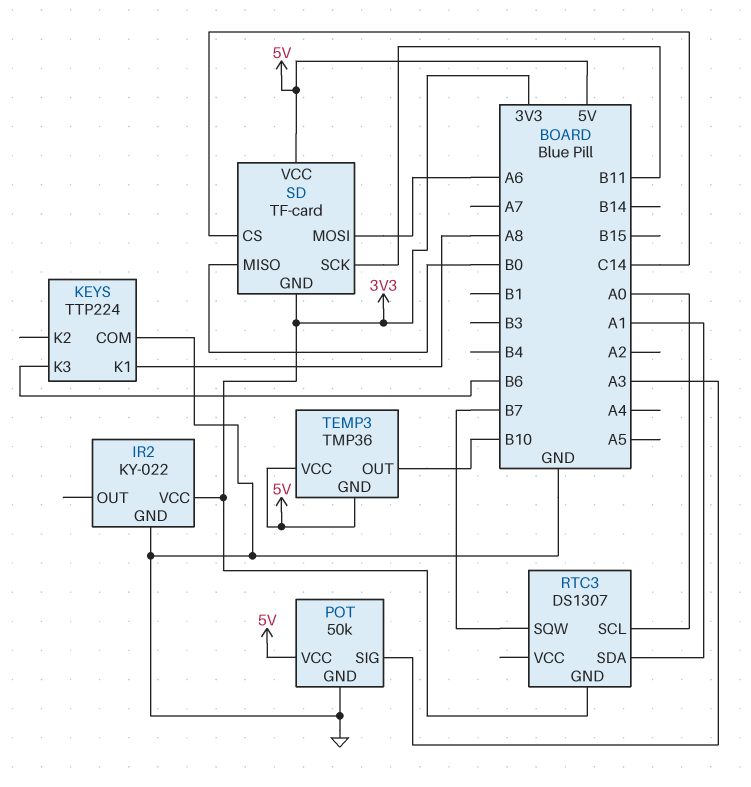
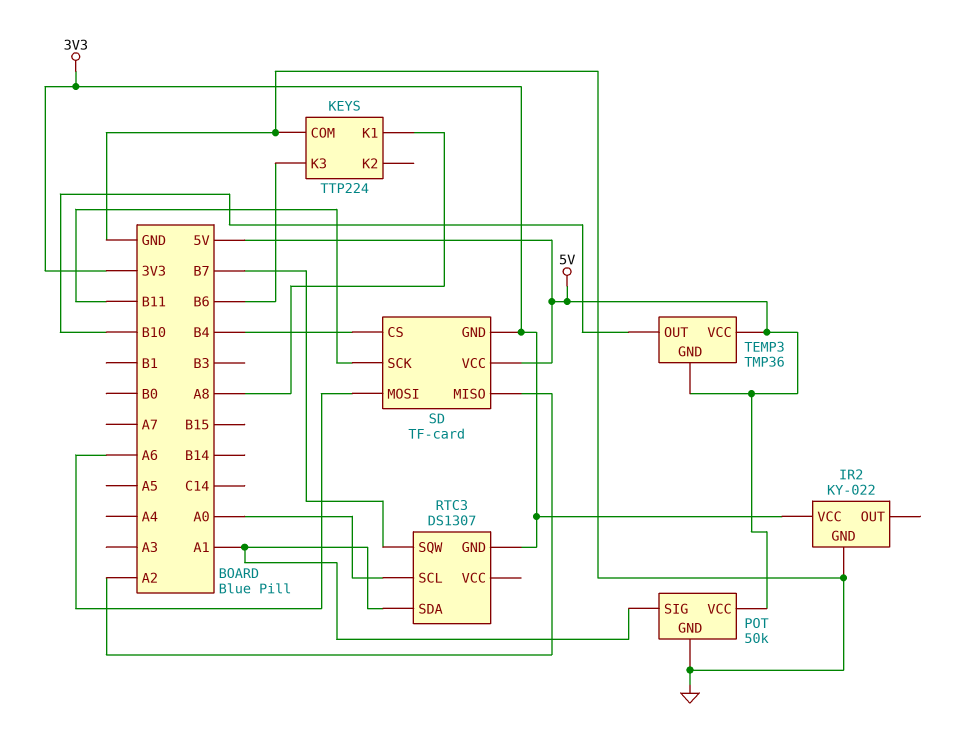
POT pin SIG: A3 -> A1
SD pin CS: C14 -> B4
SD pin MISO: B0 -> A2

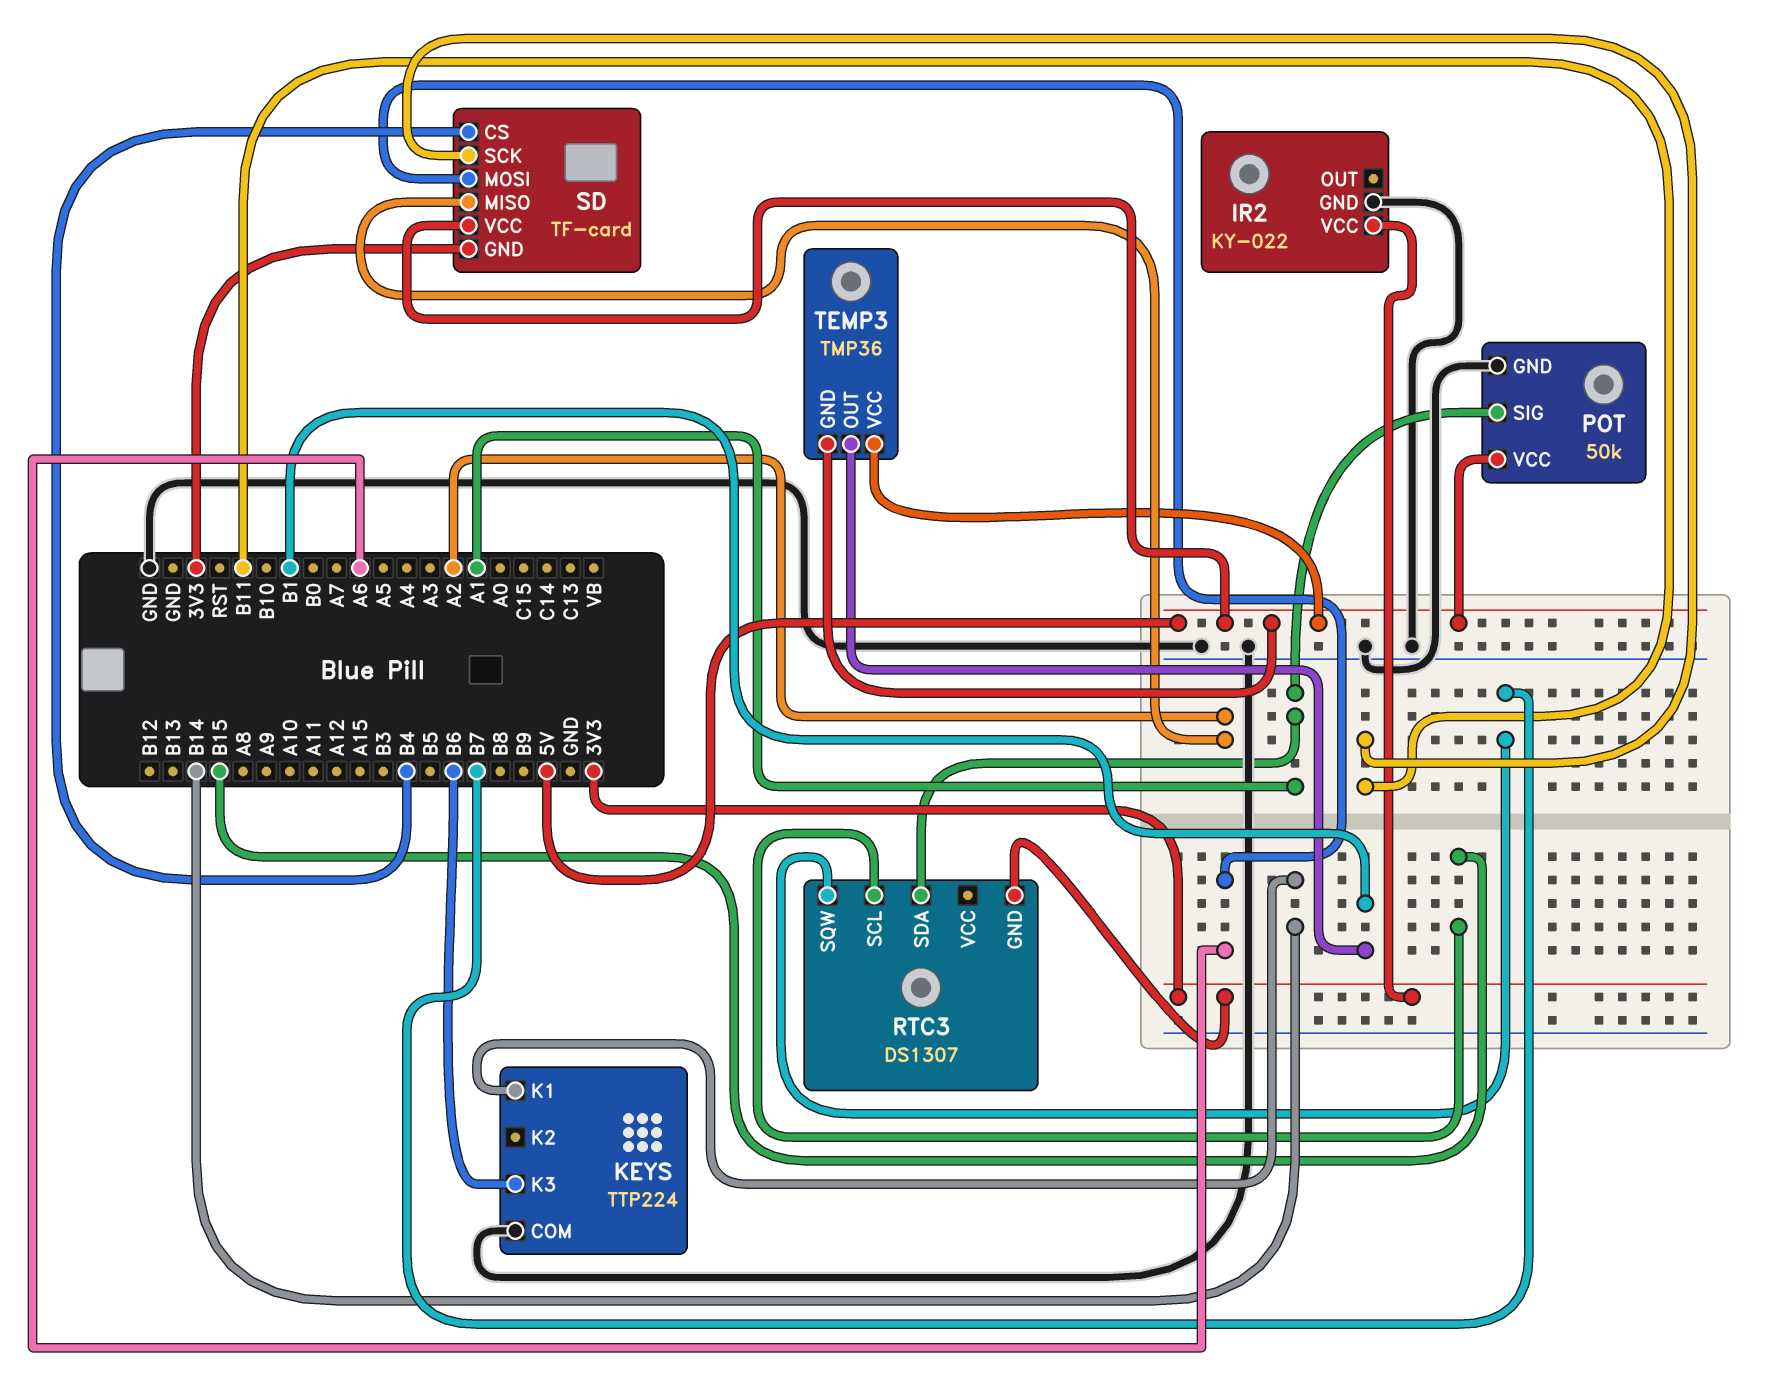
KEYS pin K1: A8 -> B14
RTC3 pin SCL: A0 -> B15
TEMP3 pin OUT: B10 -> B1

